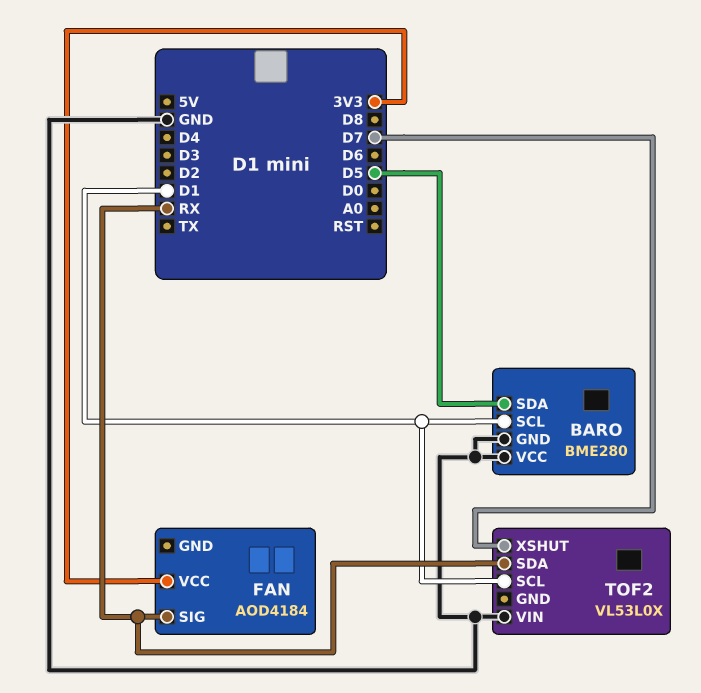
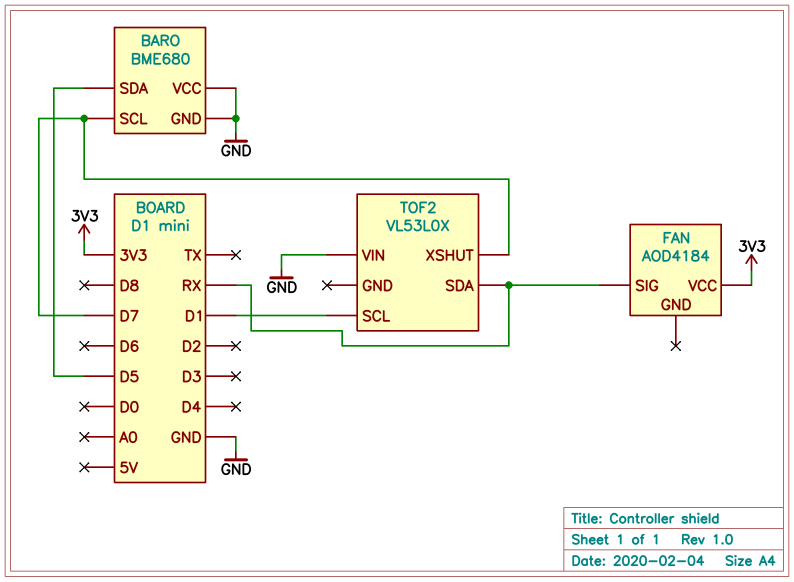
BARO: BME280 -> BME680
BARO pin SCL: D1 -> D7

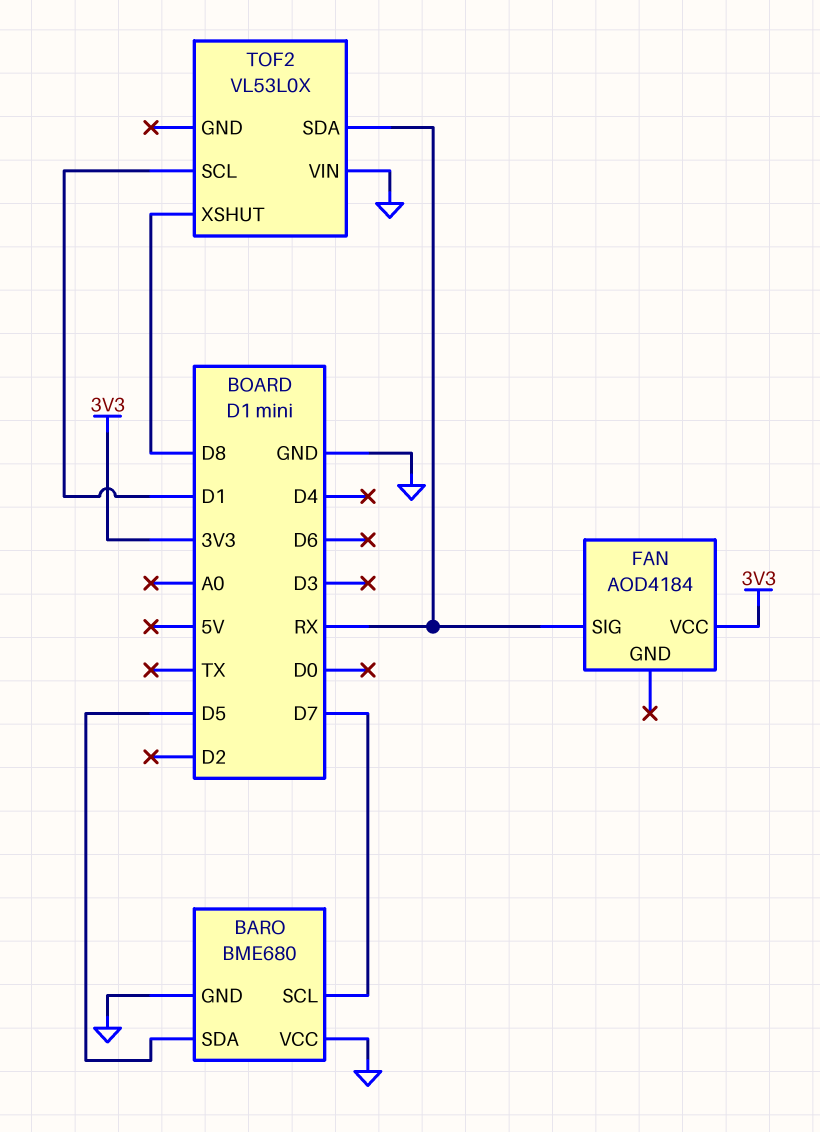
TOF2 pin XSHUT: D7 -> D8

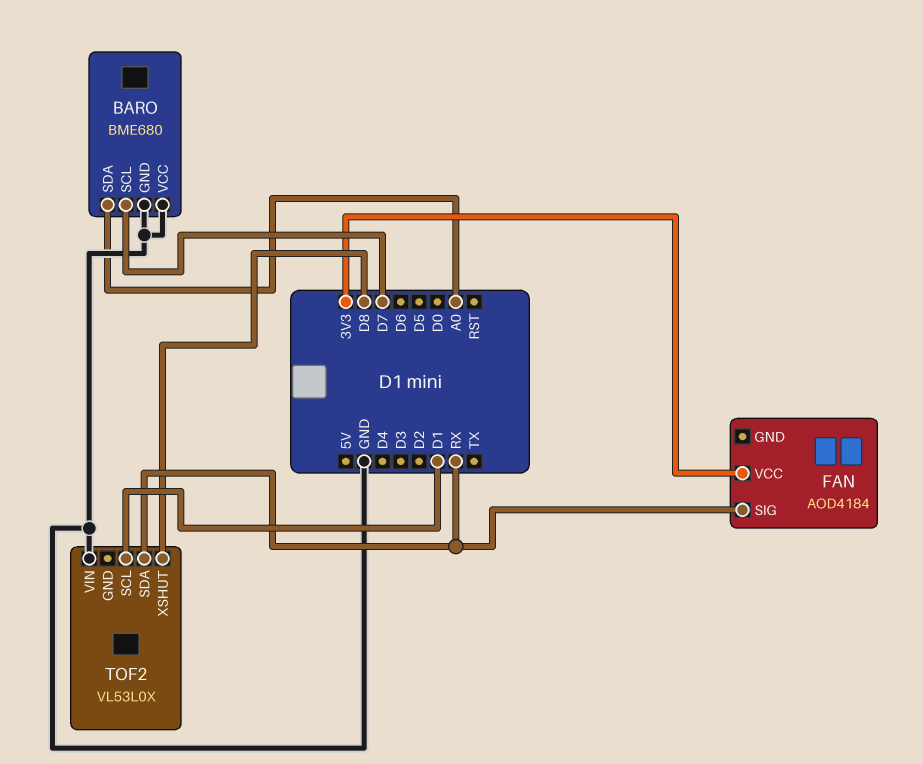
BARO pin SDA: D5 -> A0

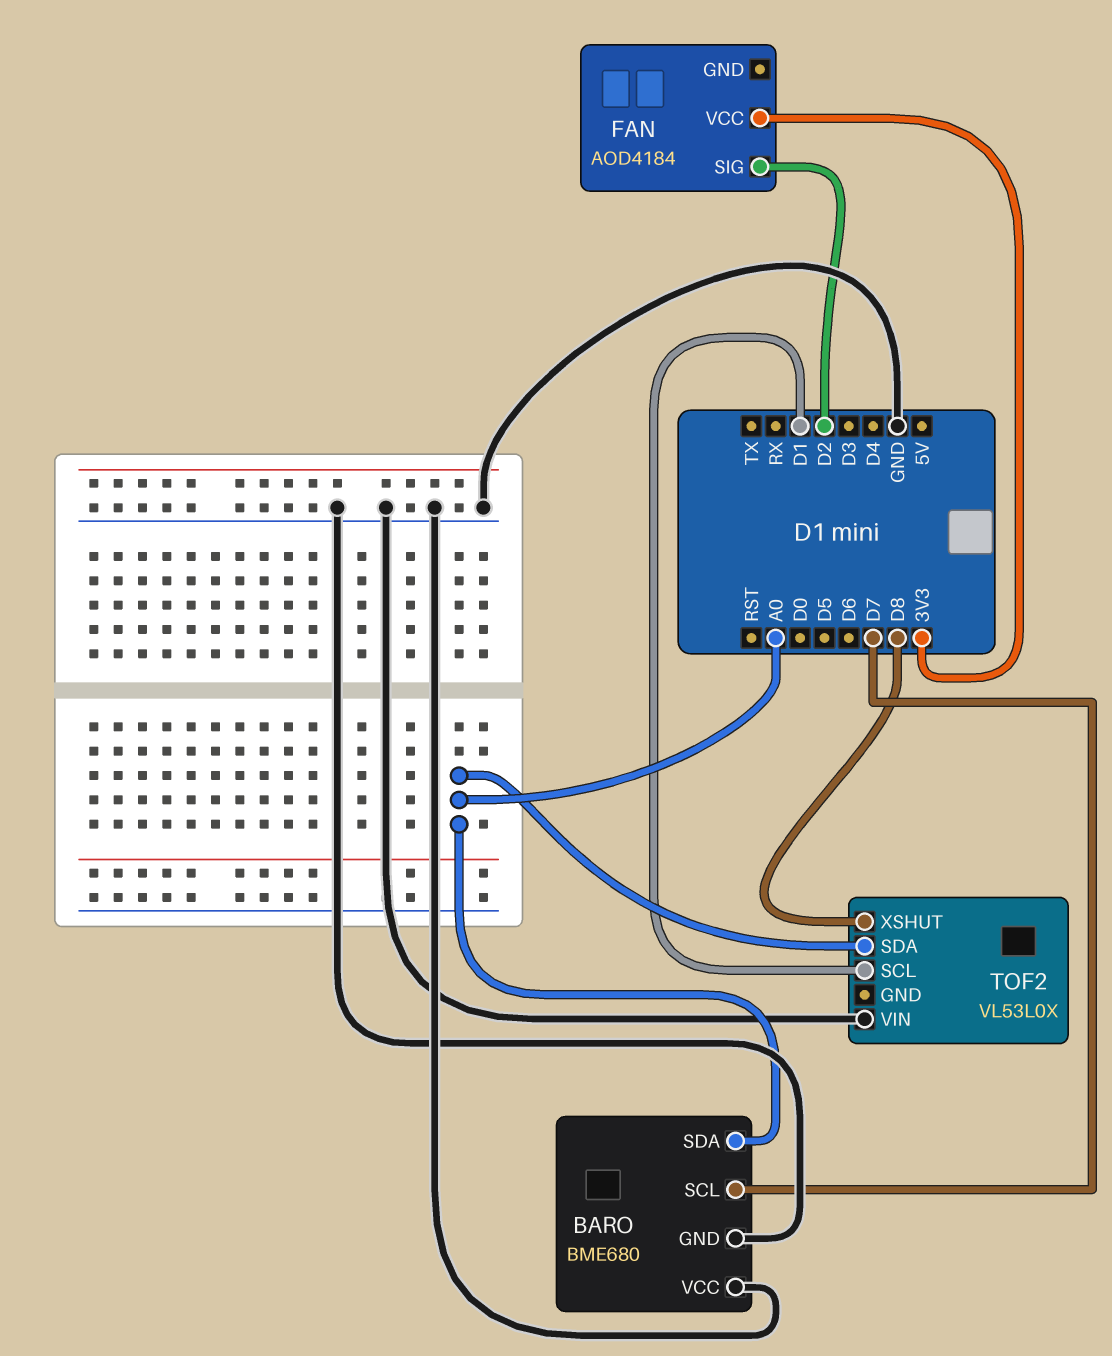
FAN pin SIG: RX -> D2
TOF2 pin SDA: RX -> A0

